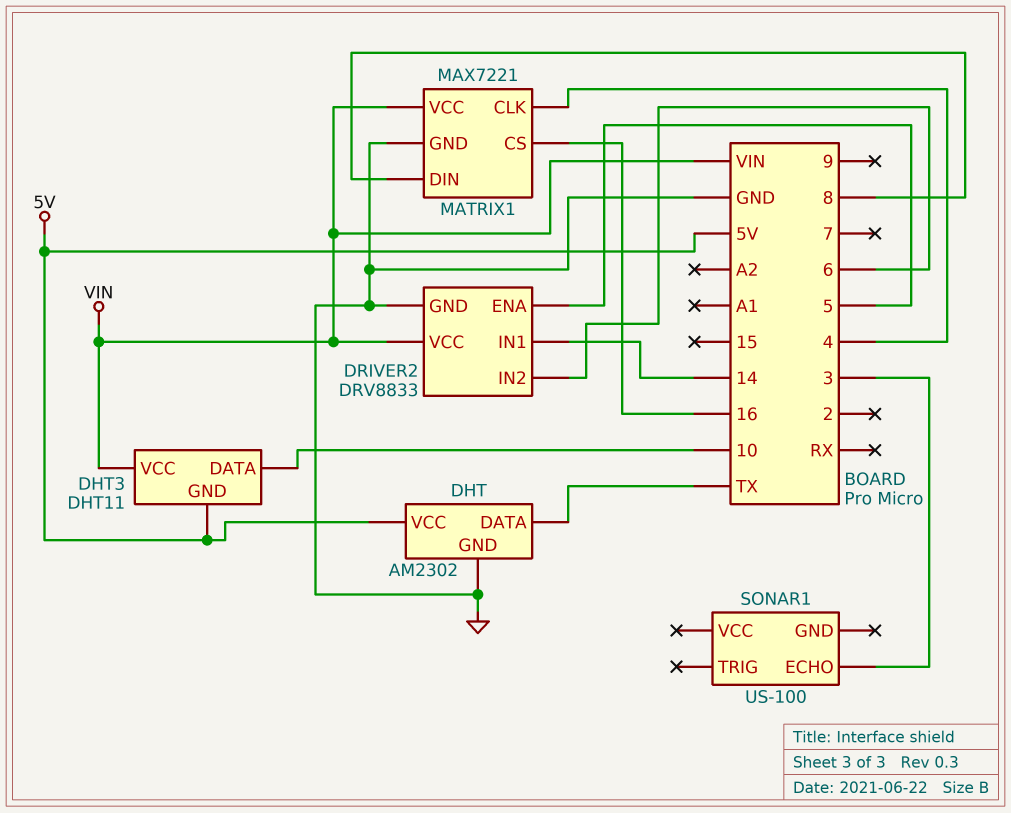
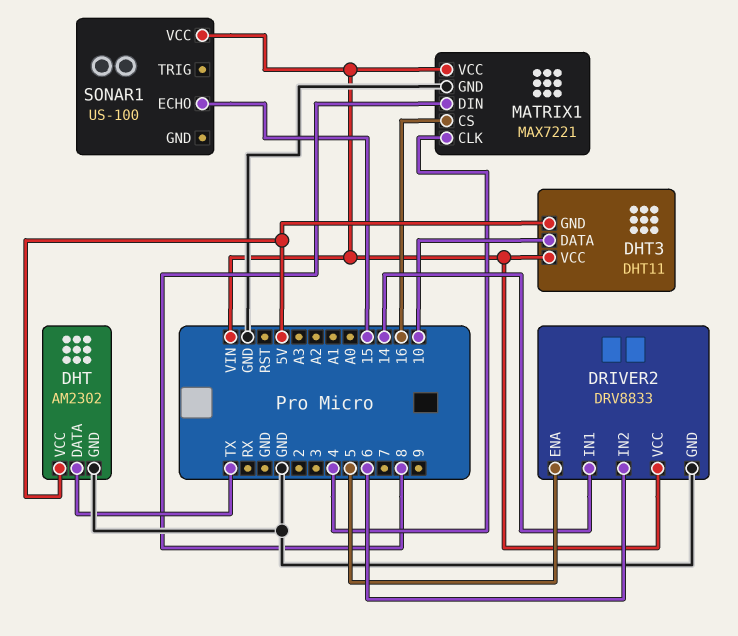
SONAR1 pin ECHO: 3 -> 15
SONAR1 pin VCC: none -> VIN

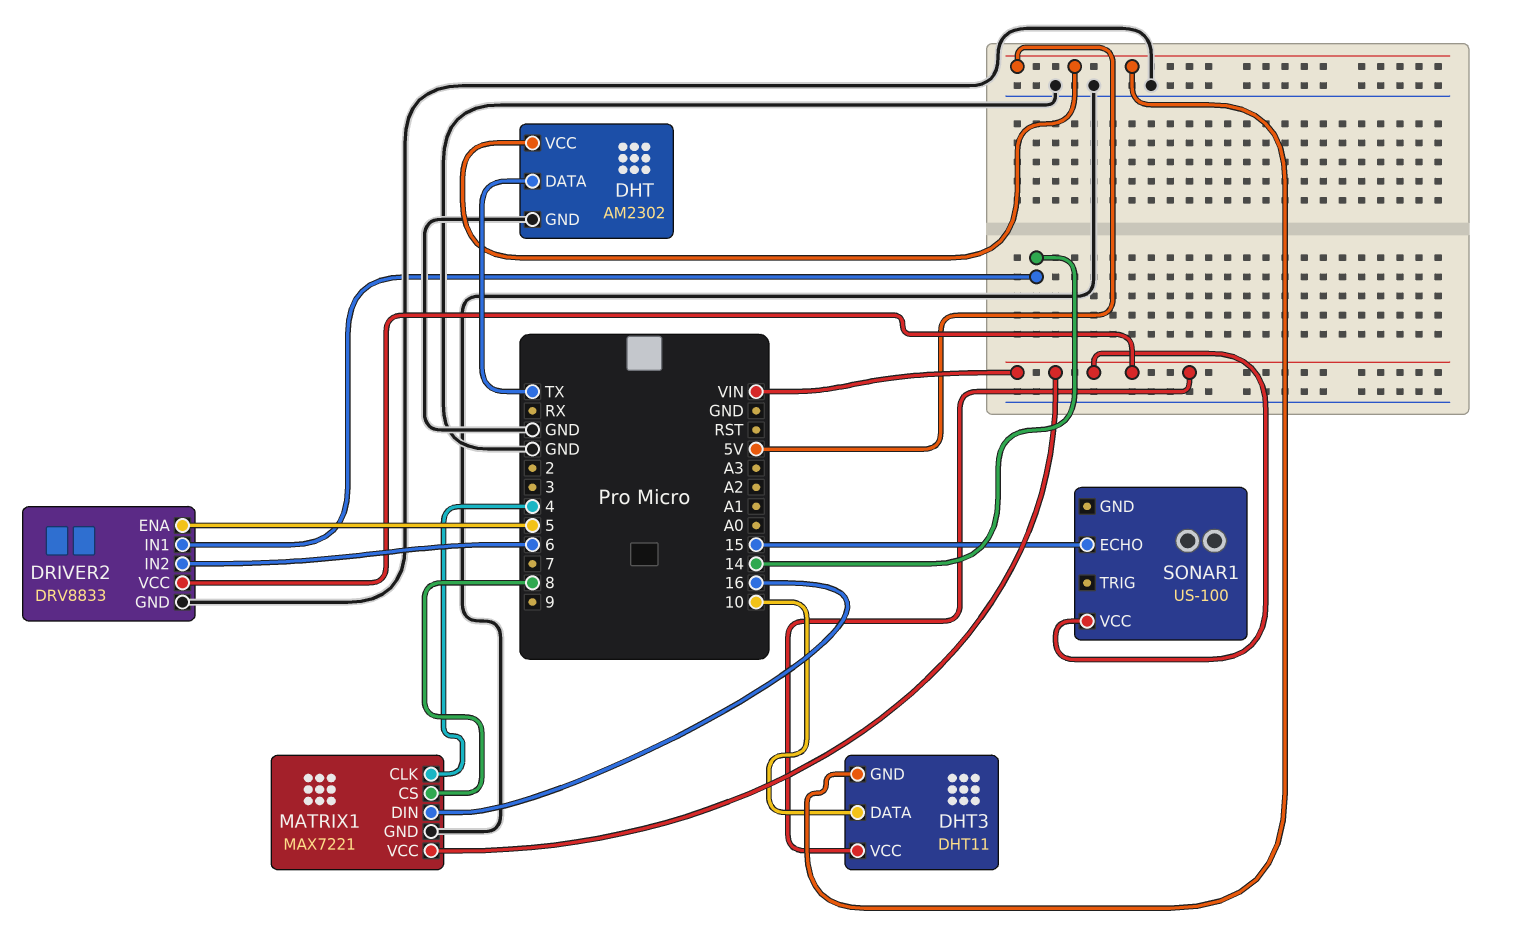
MATRIX1 pin CS: 16 -> 8
MATRIX1 pin DIN: 8 -> 16

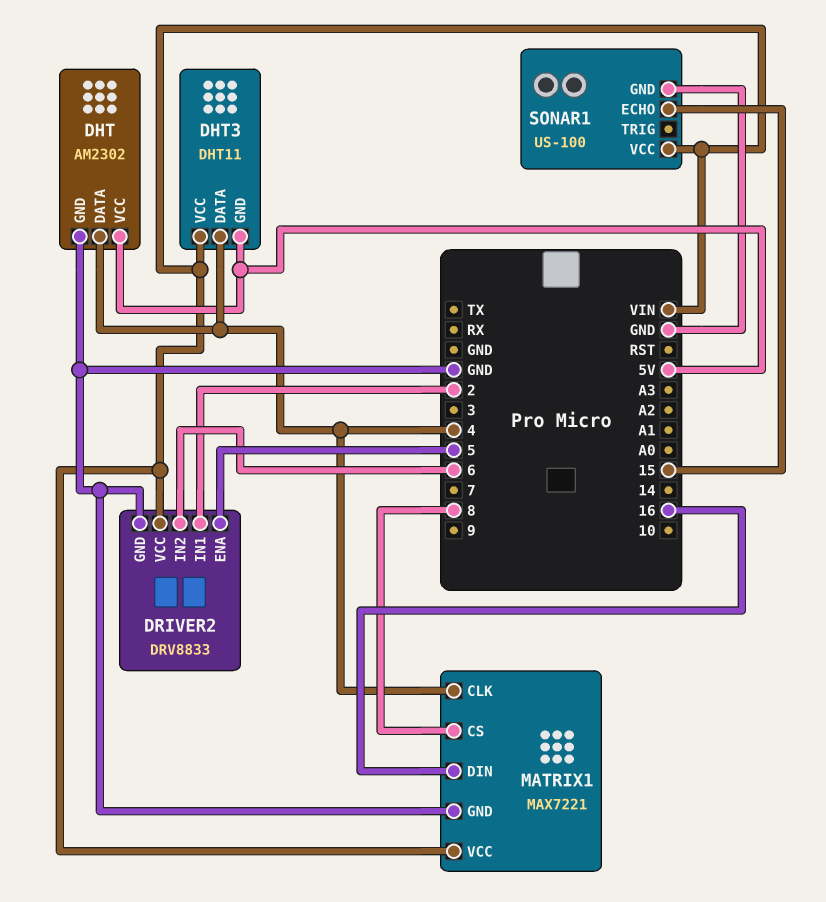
DHT pin DATA: TX -> 4
DHT3 pin DATA: 10 -> 4
DRIVER2 pin IN1: 14 -> 2
SONAR1 pin GND: none -> GND

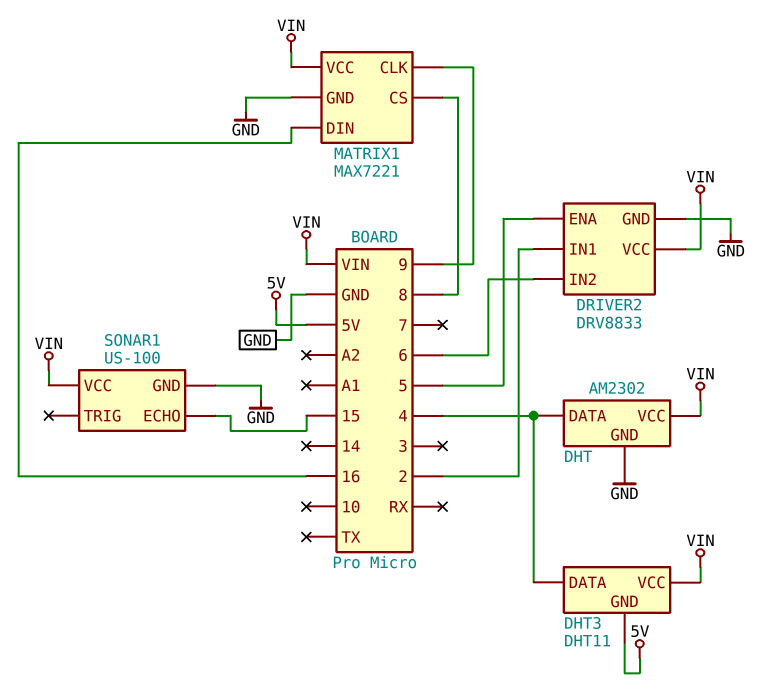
DHT pin VCC: 5V -> VIN
MATRIX1 pin CLK: 4 -> 9

